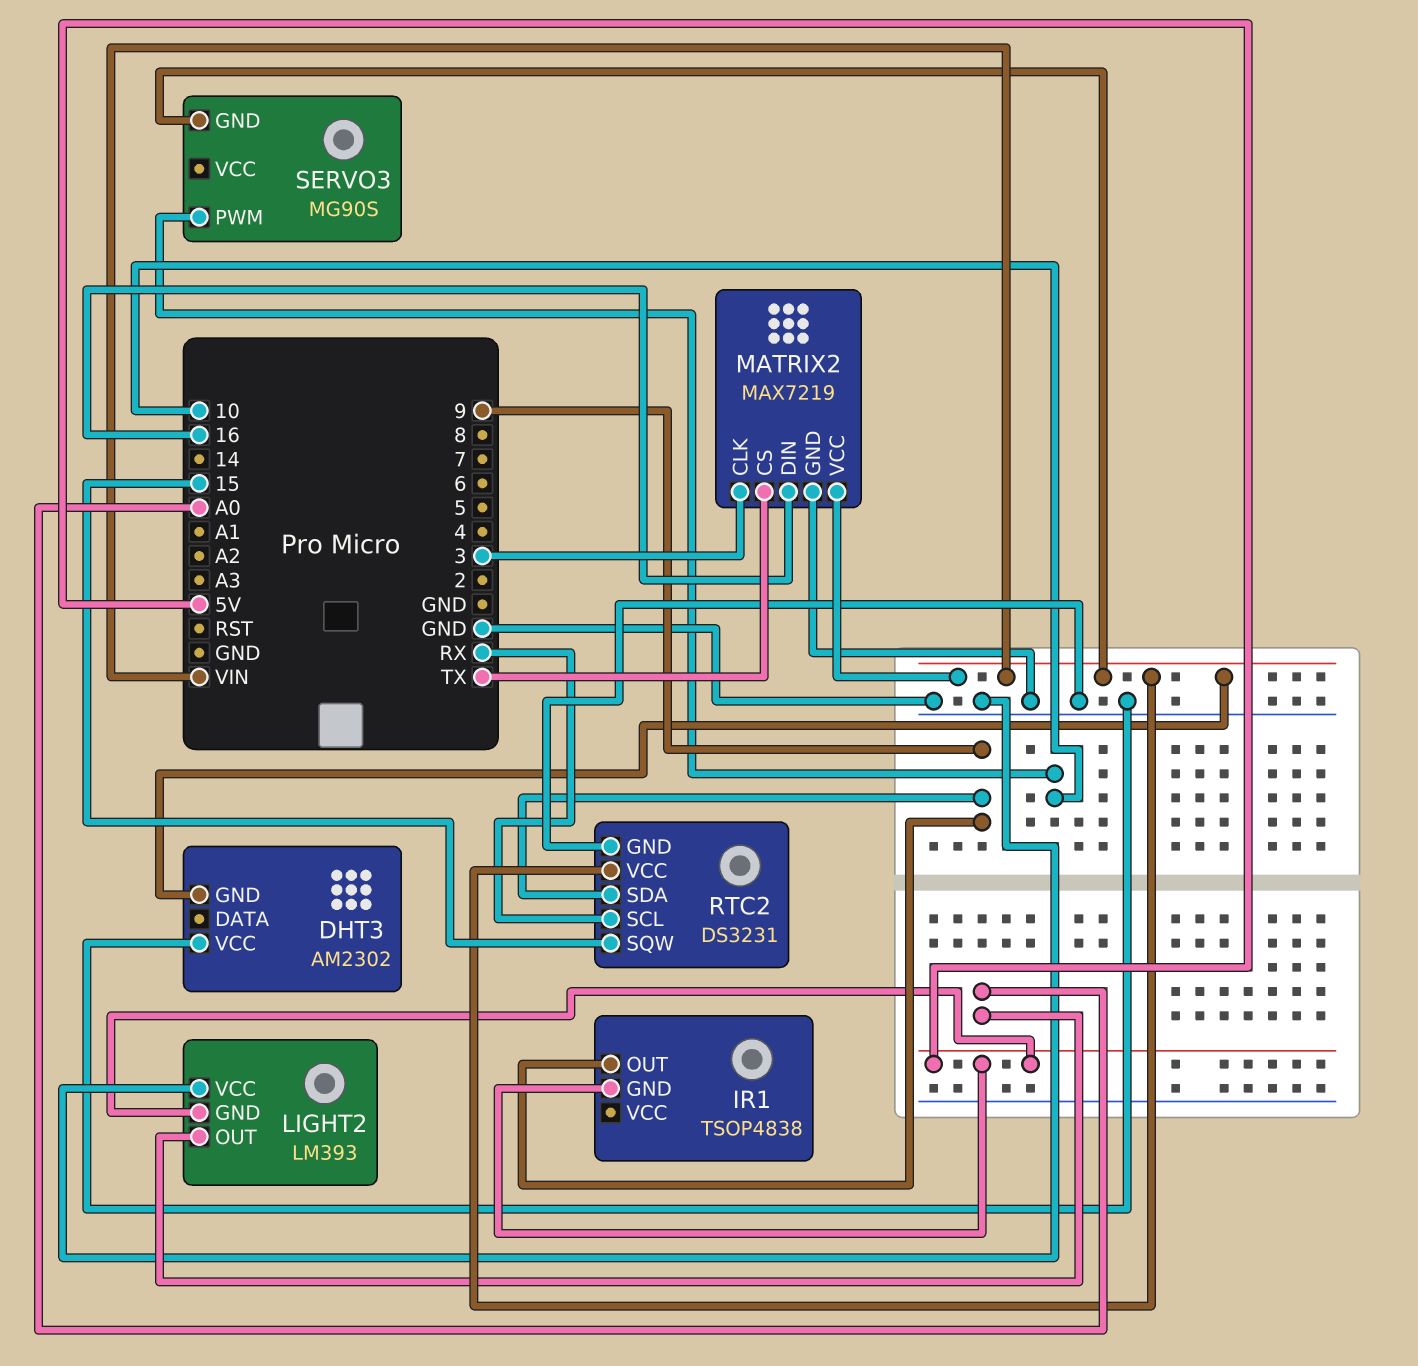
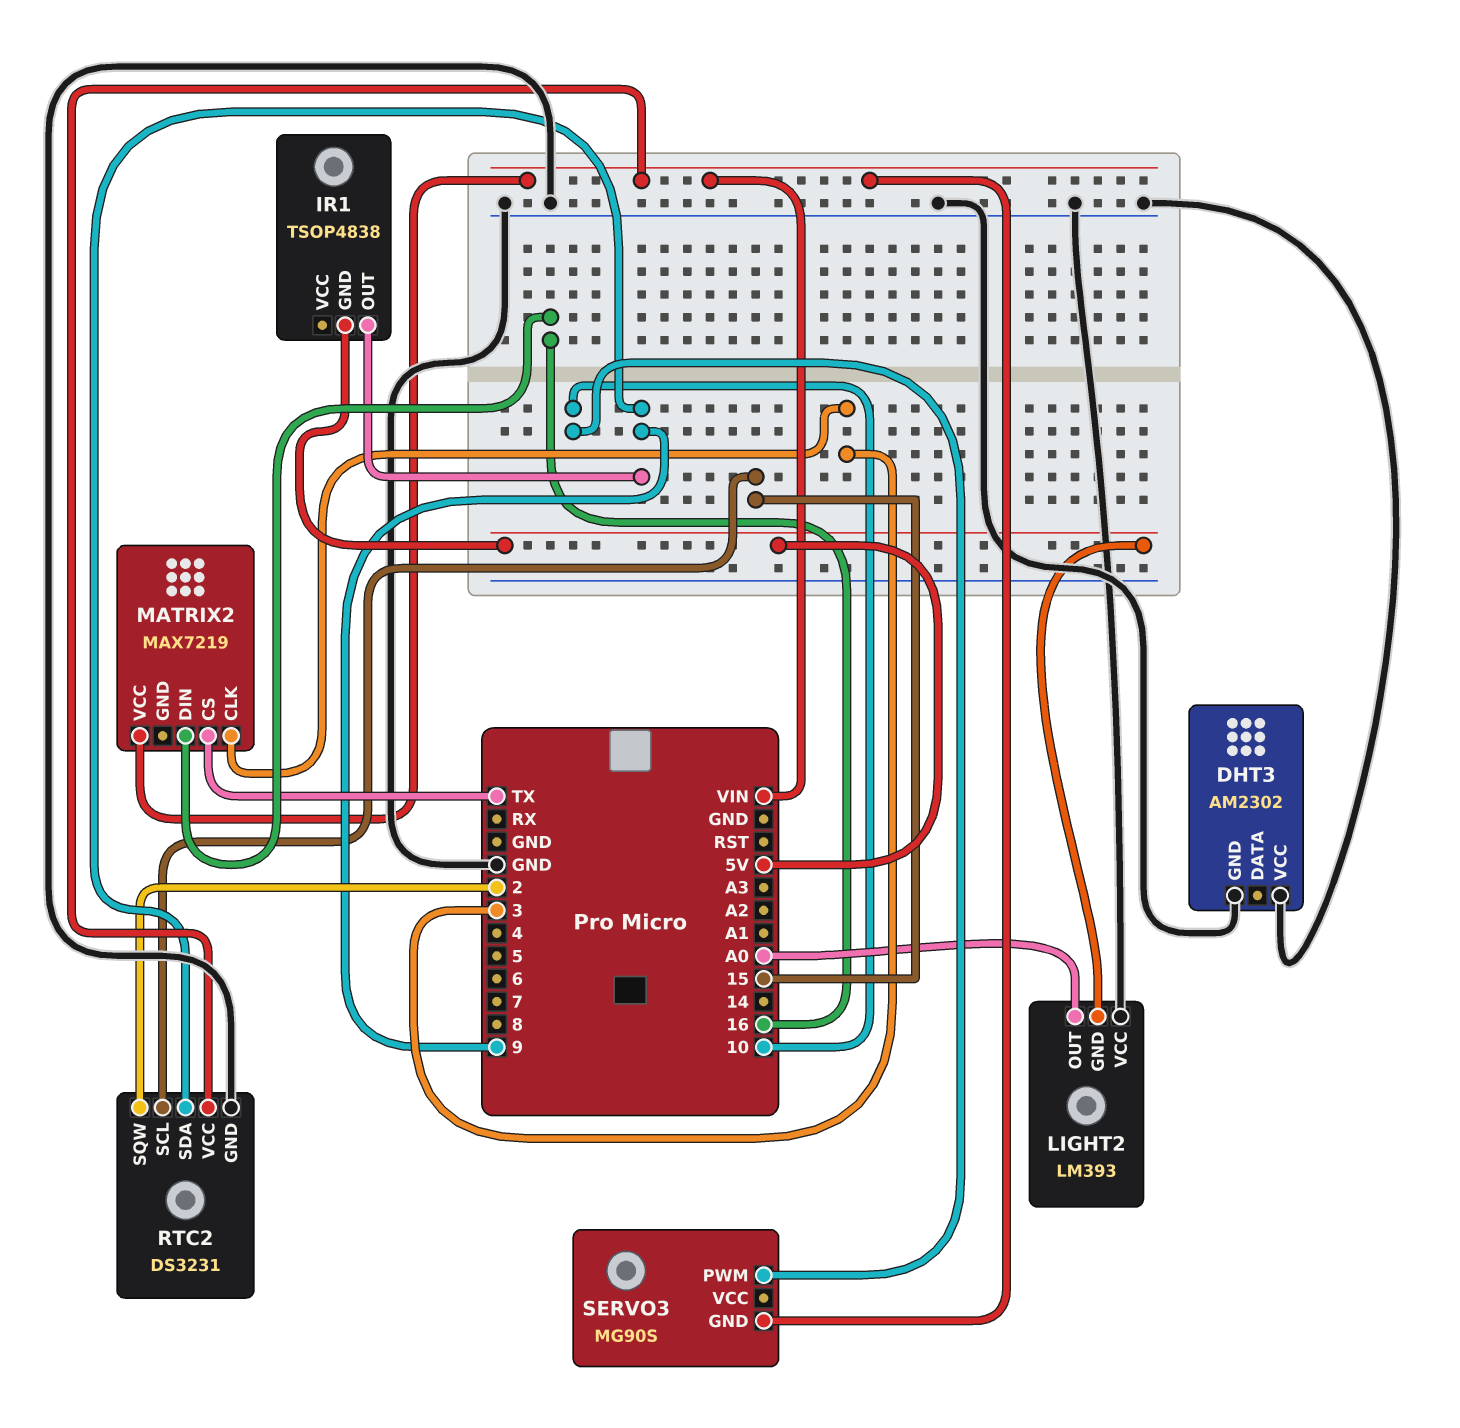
DHT3 pin GND: VIN -> GND
MATRIX2 pin GND: GND -> none
RTC2 pin SCL: RX -> 15
RTC2 pin SQW: 15 -> 2

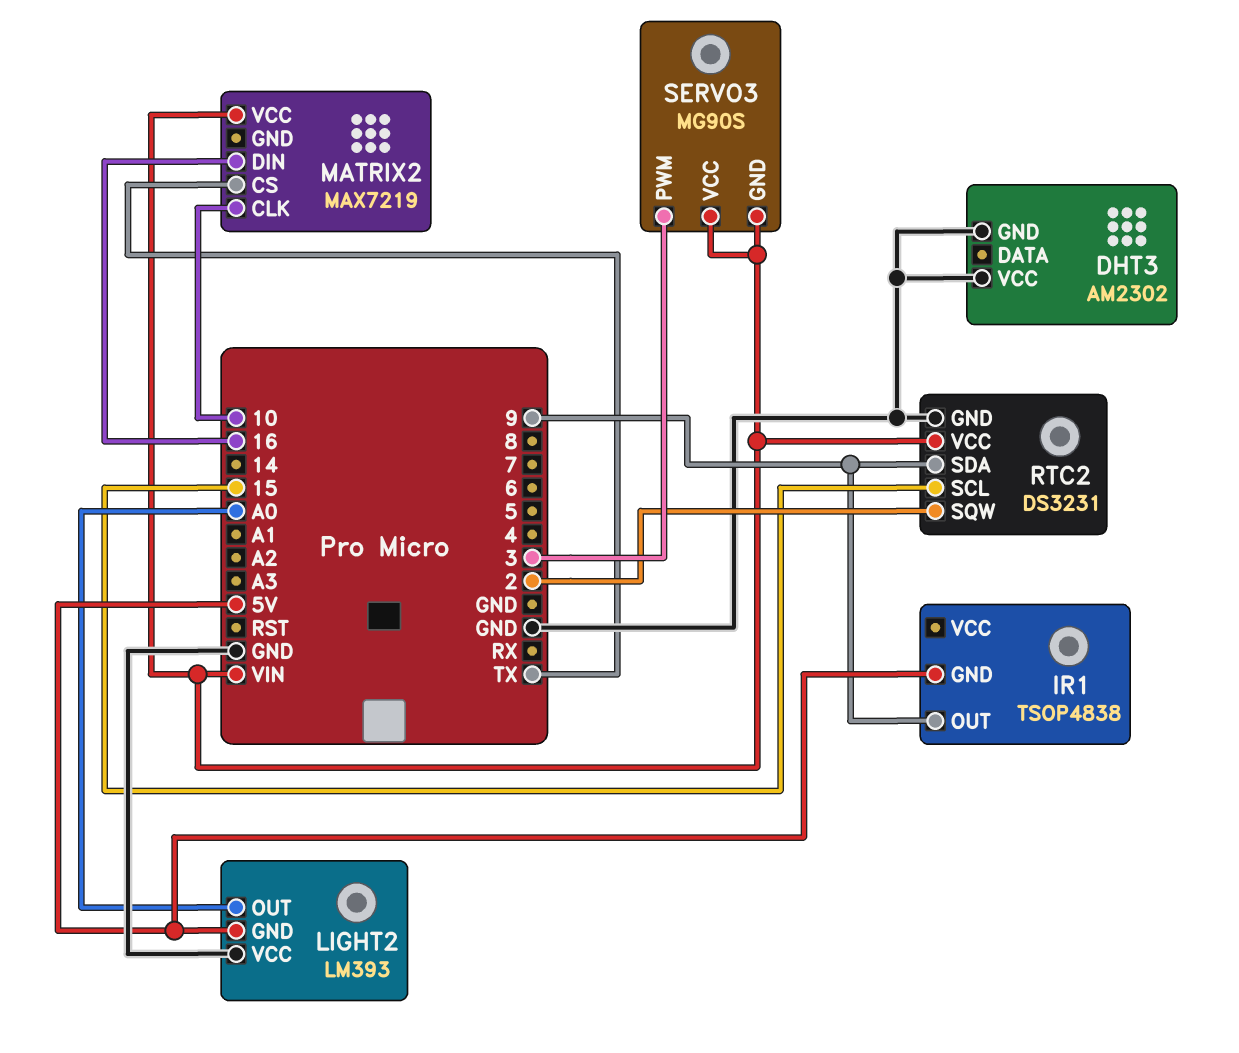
MATRIX2 pin CLK: 3 -> 10
SERVO3 pin PWM: 10 -> 3
SERVO3 pin VCC: none -> VIN

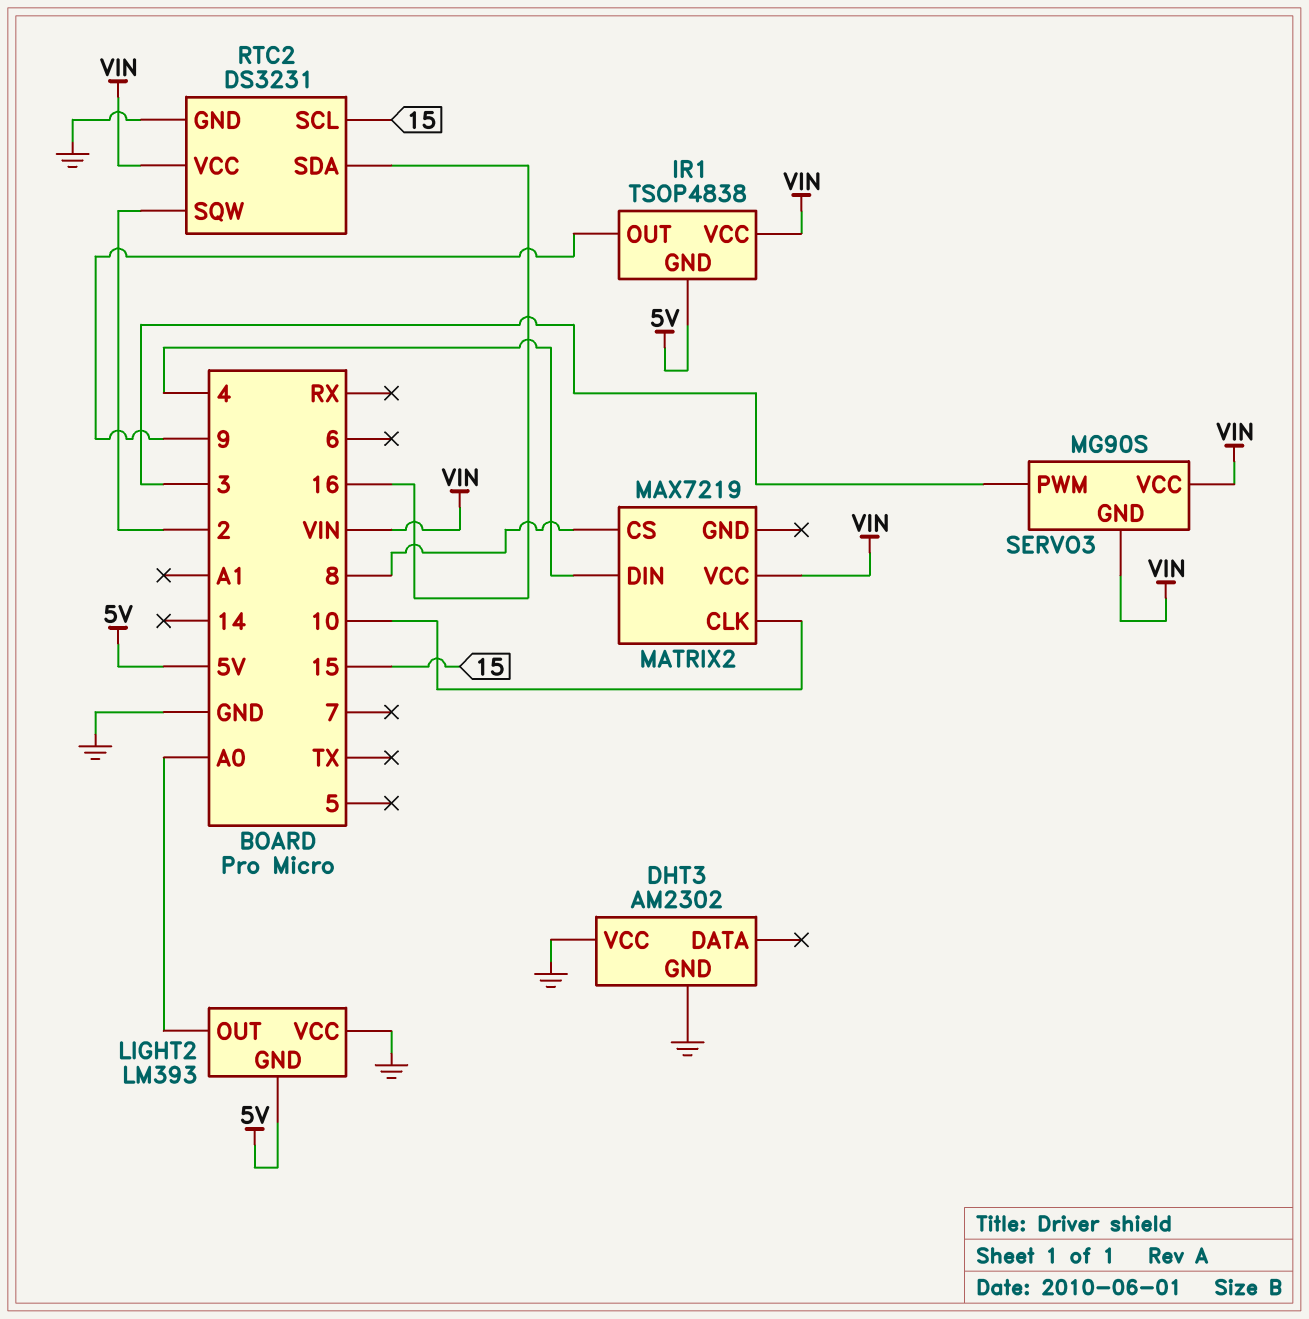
IR1 pin VCC: none -> VIN
MATRIX2 pin CS: TX -> 8
MATRIX2 pin DIN: 16 -> 4
RTC2 pin SDA: 9 -> 16

